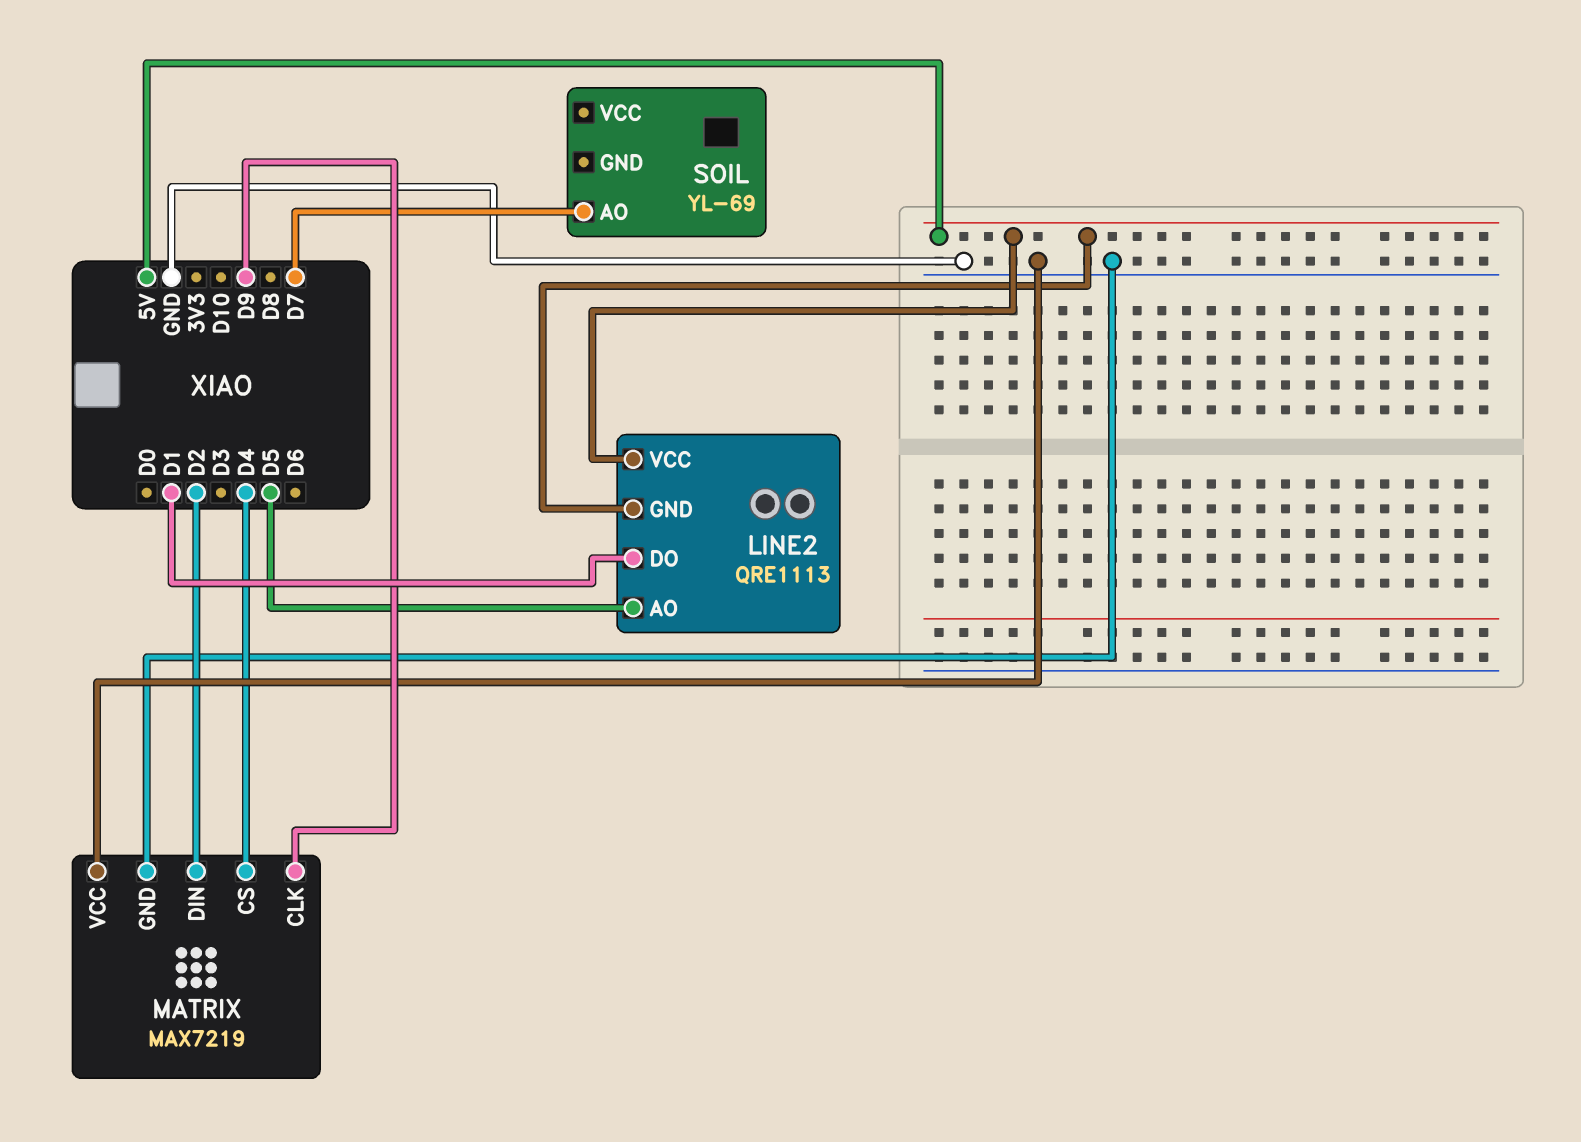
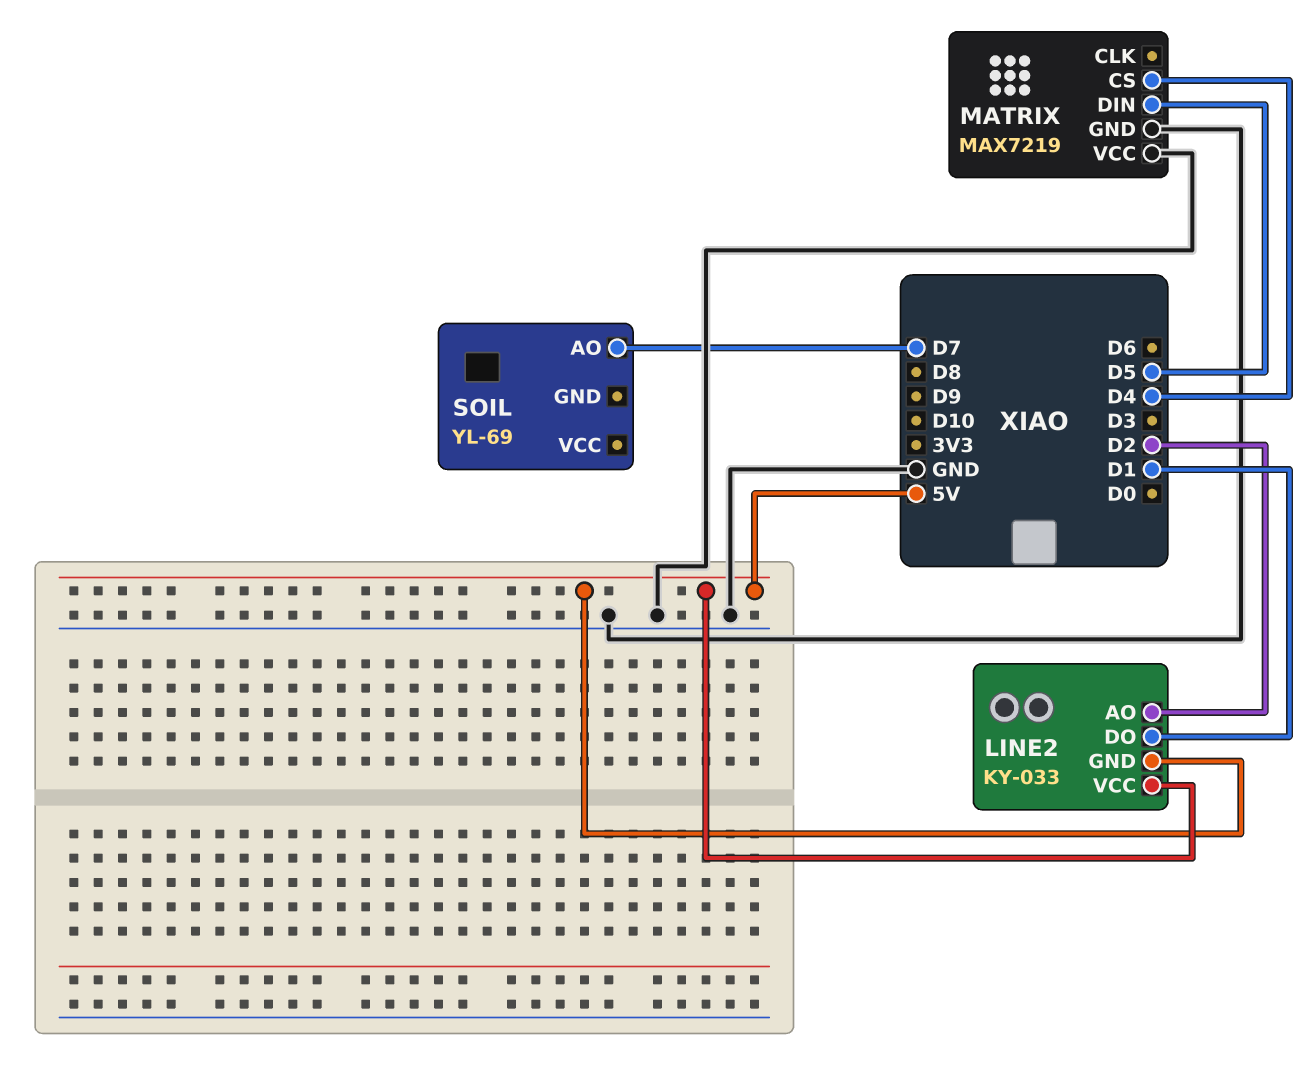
LINE2: QRE1113 -> KY-033
LINE2 pin AO: D5 -> D2
MATRIX pin CLK: D9 -> none
MATRIX pin DIN: D2 -> D5

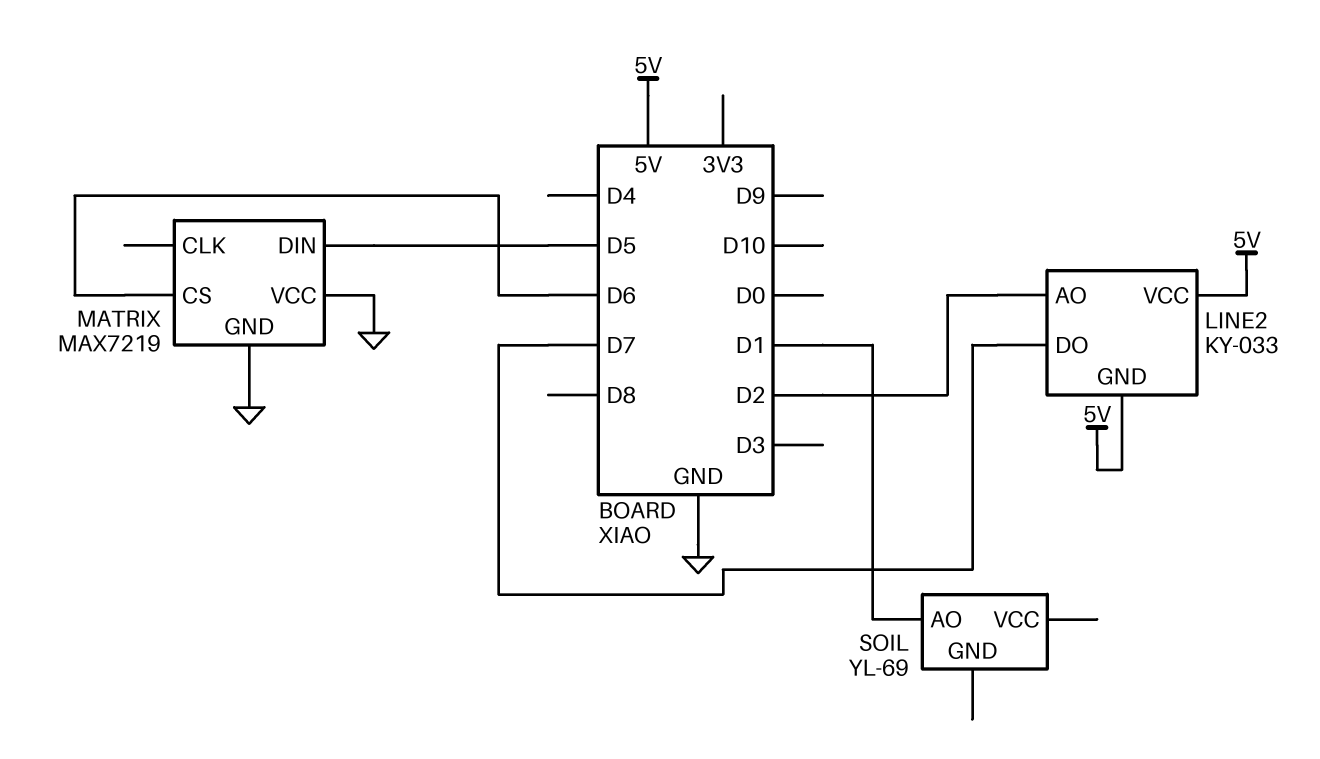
LINE2 pin DO: D1 -> D7
MATRIX pin CS: D4 -> D6
SOIL pin AO: D7 -> D1

